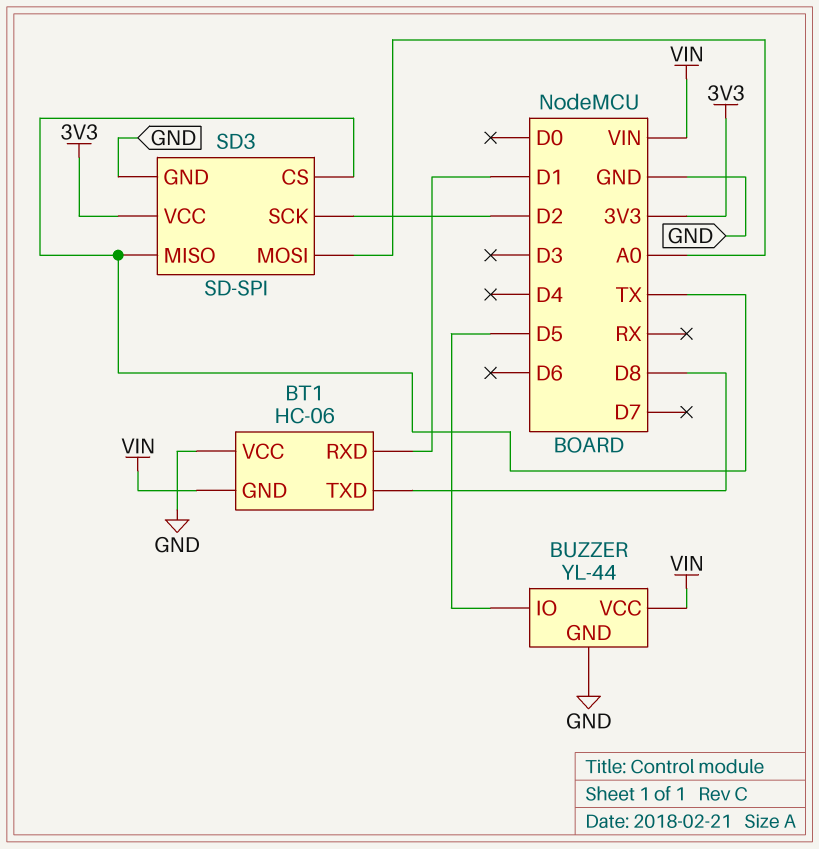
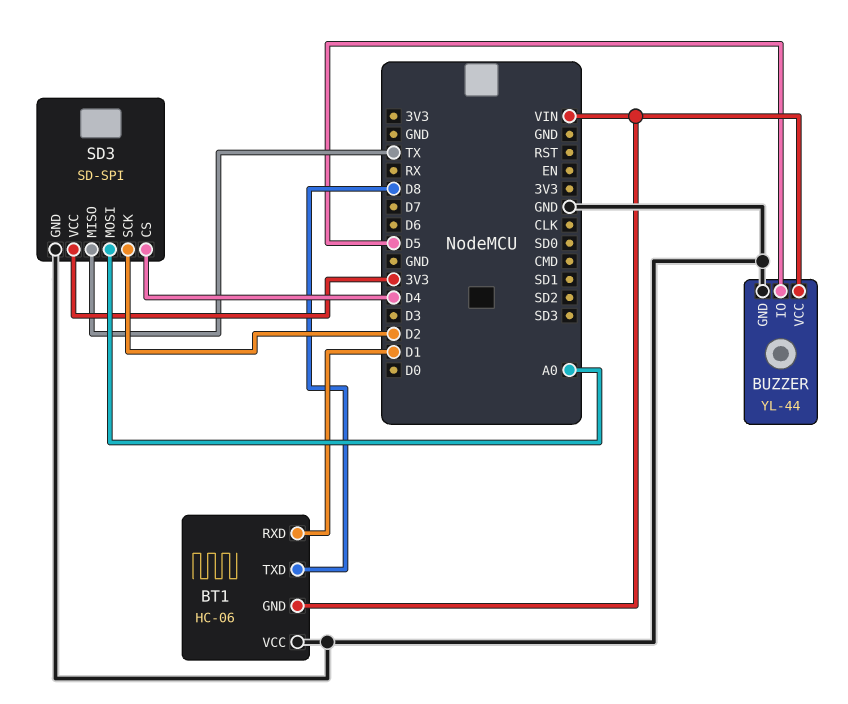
SD3 pin CS: TX -> D4

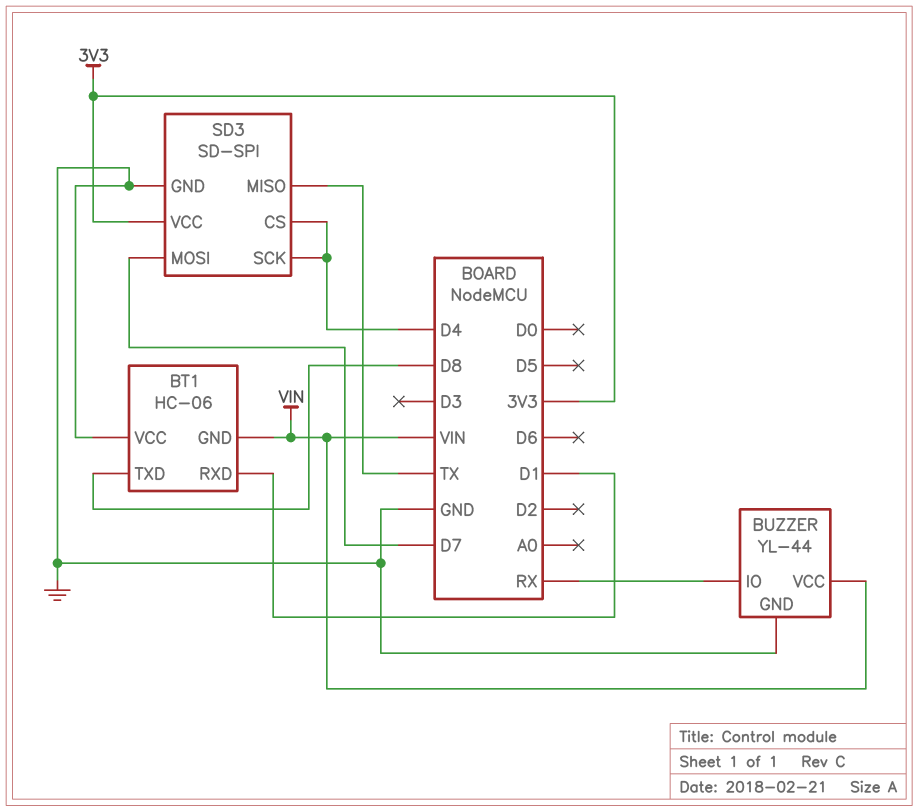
BUZZER pin IO: D5 -> RX
SD3 pin MOSI: A0 -> D7
SD3 pin SCK: D2 -> D4

